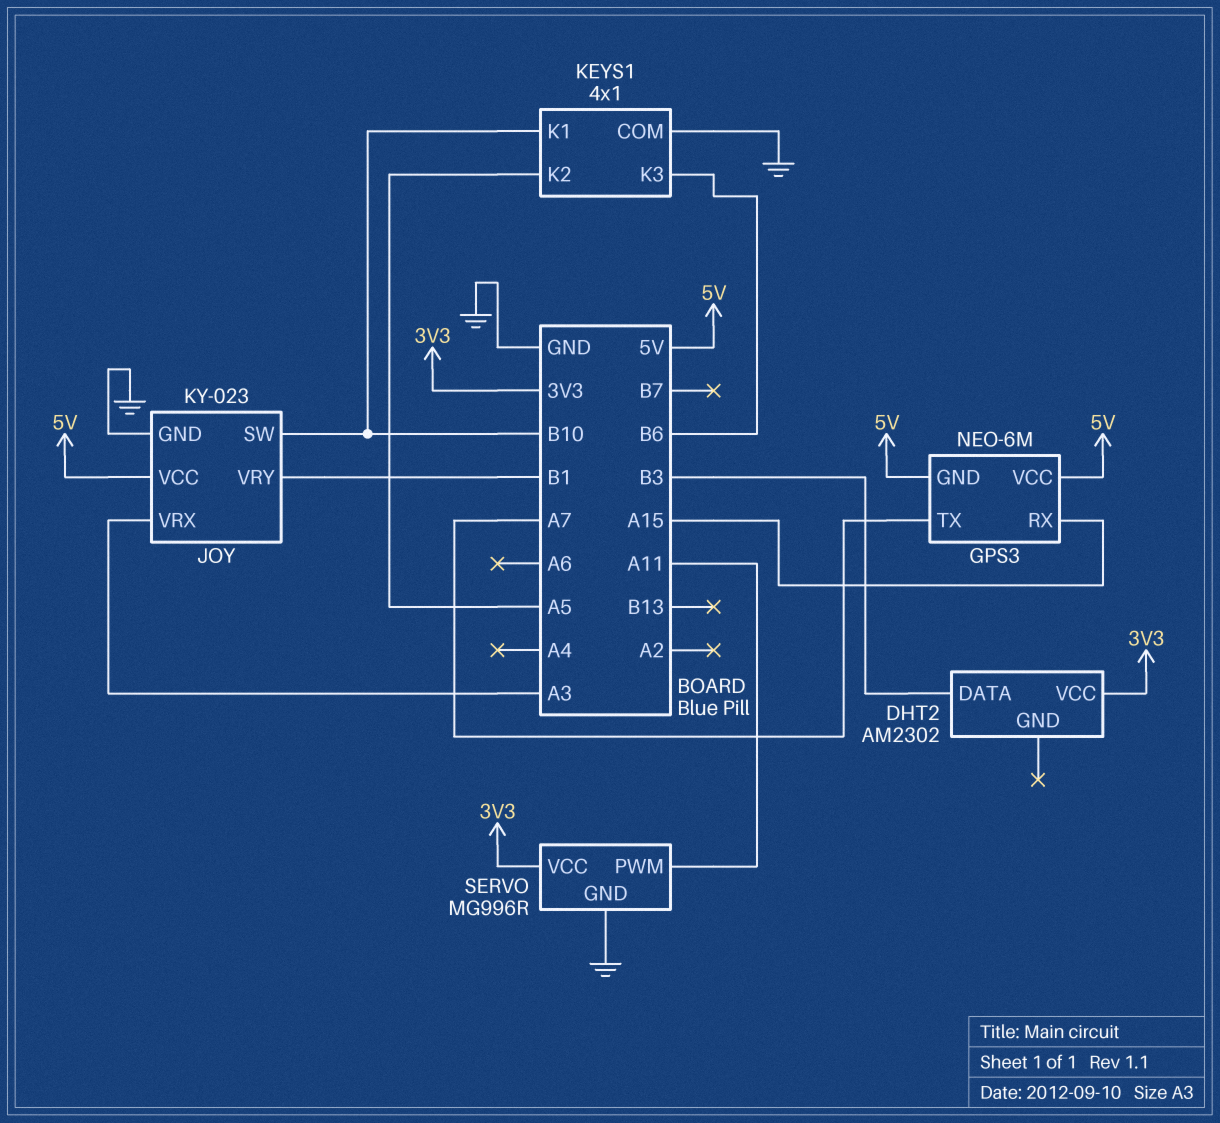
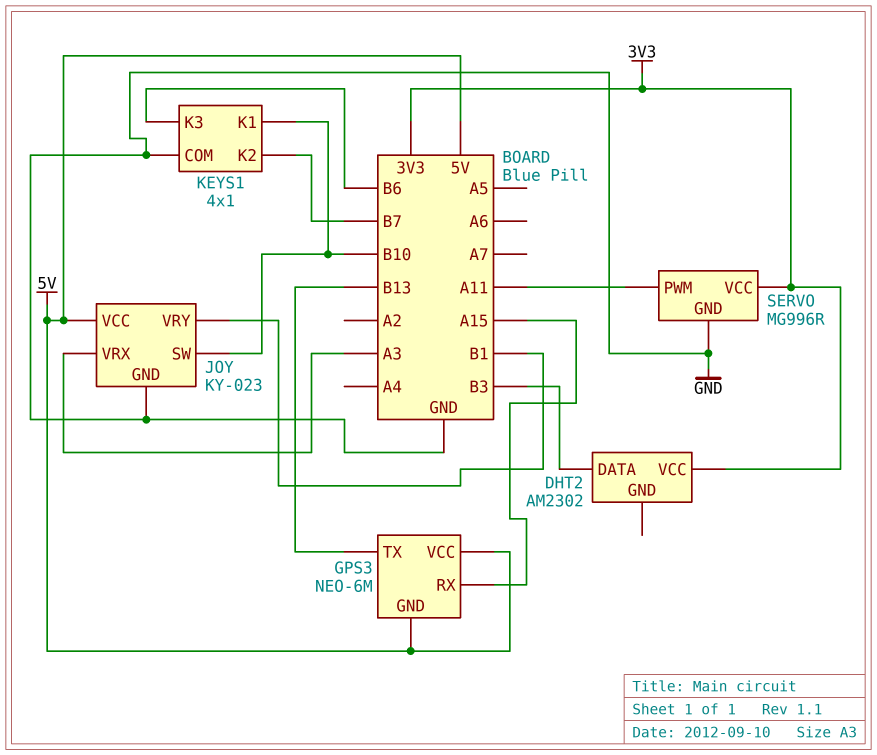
GPS3 pin TX: A7 -> B13
KEYS1 pin K2: A5 -> B7

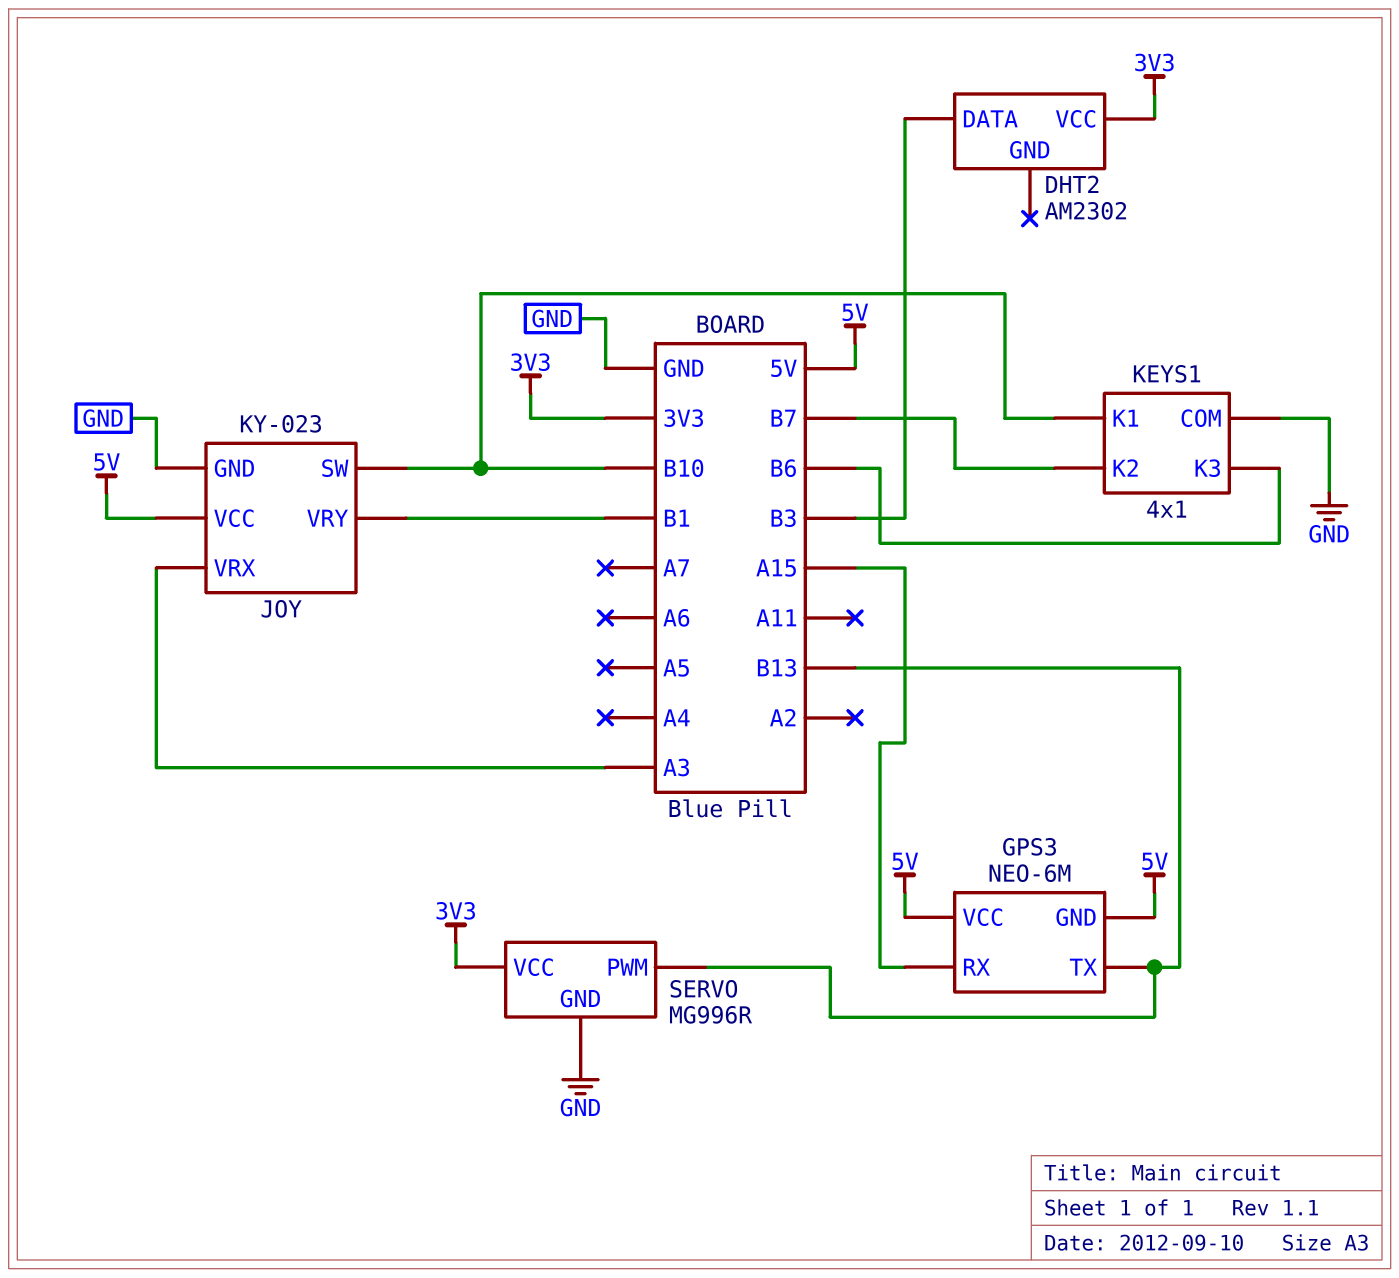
SERVO pin PWM: A11 -> B13

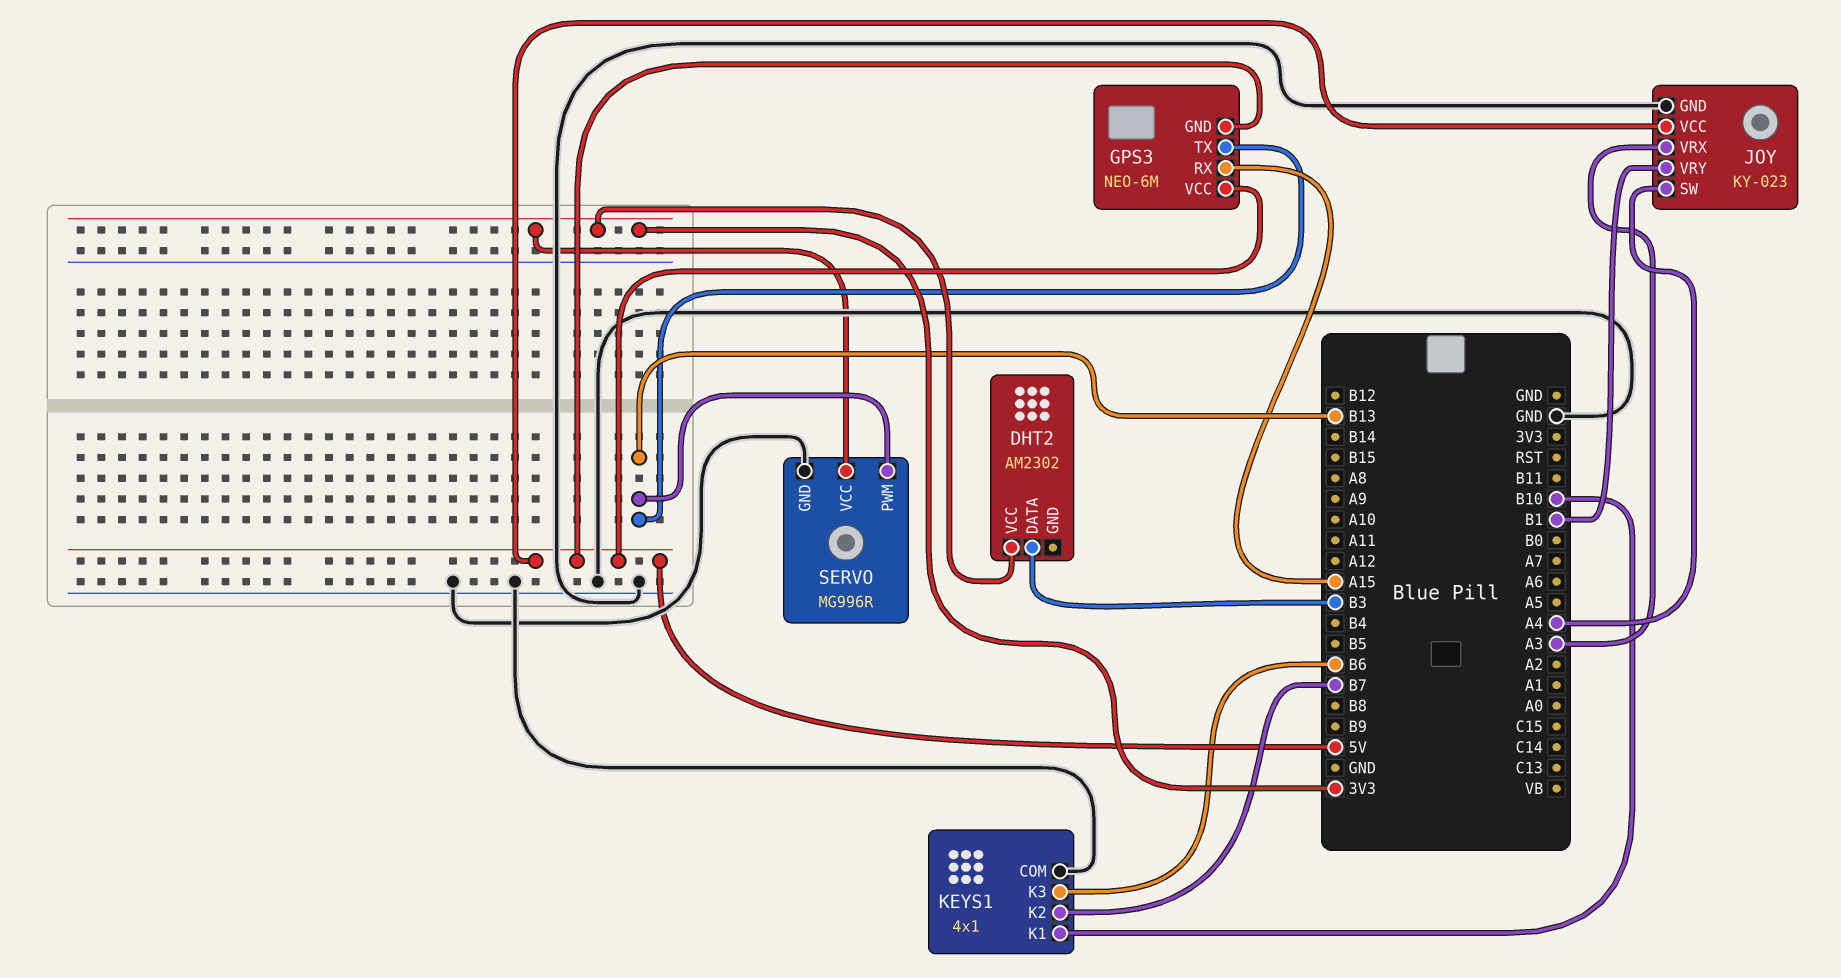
JOY pin SW: B10 -> A4

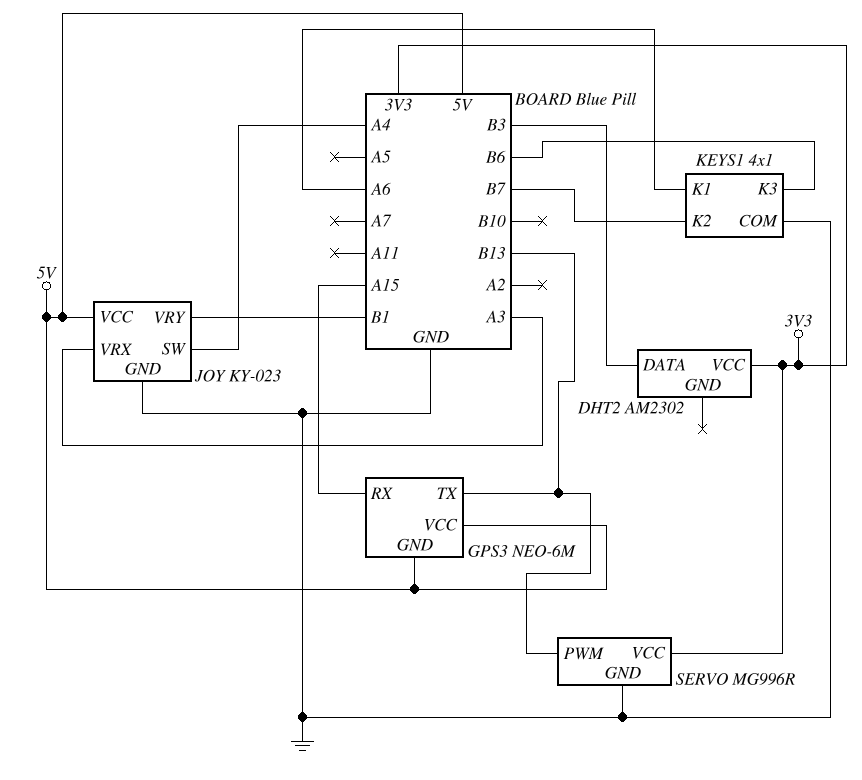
KEYS1 pin K1: B10 -> A6

